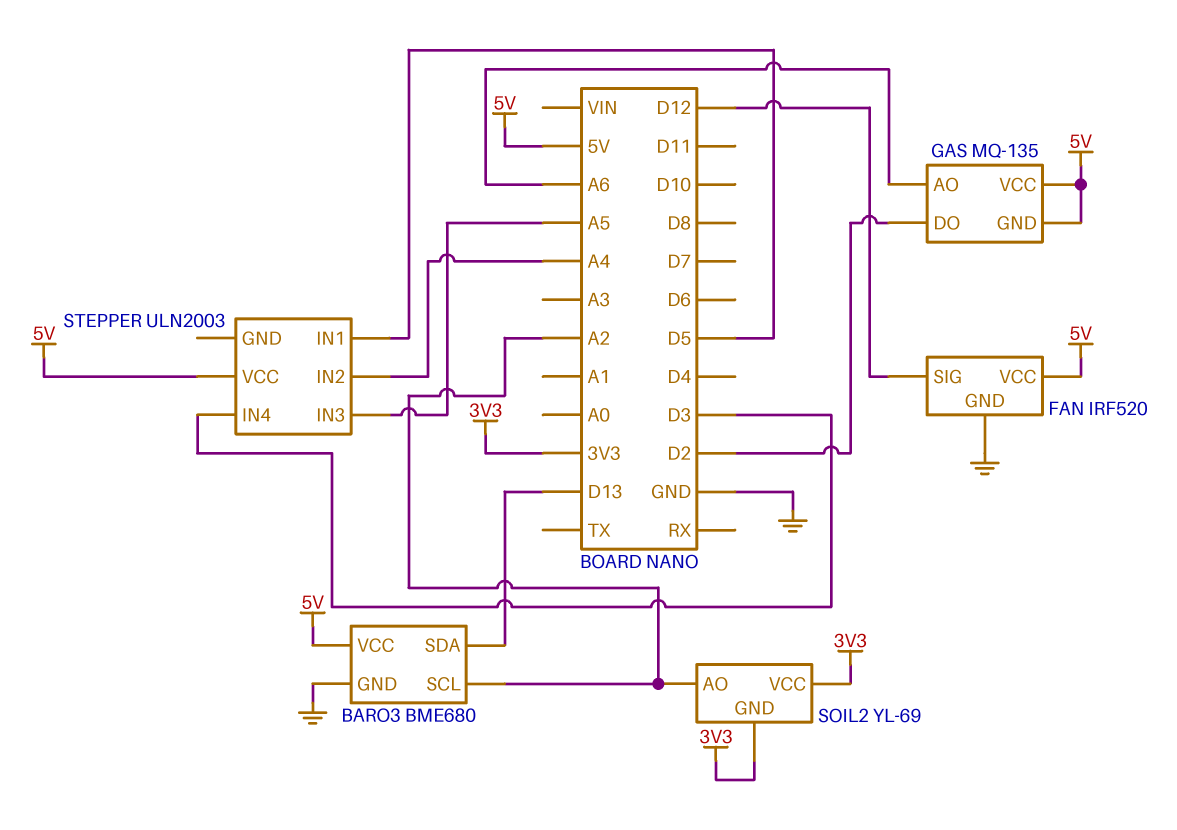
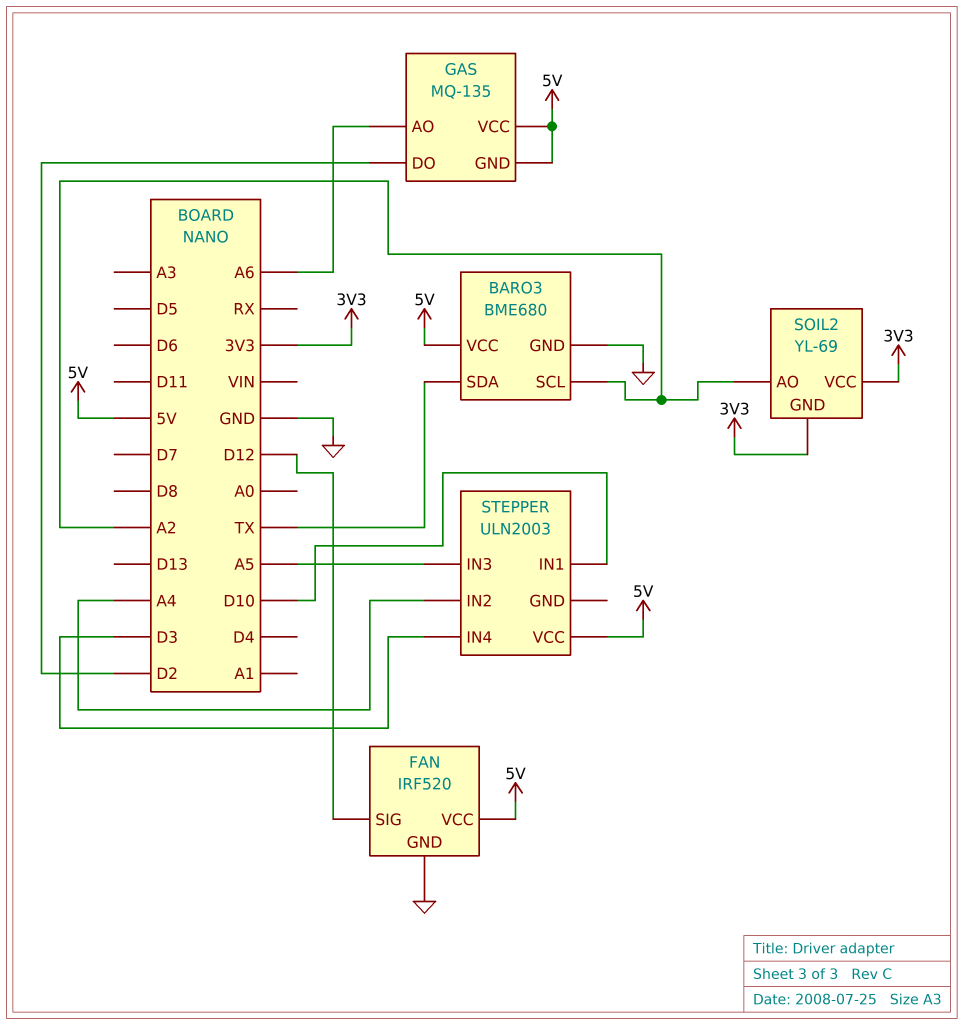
BARO3 pin SDA: D13 -> TX
STEPPER pin IN1: D5 -> D10

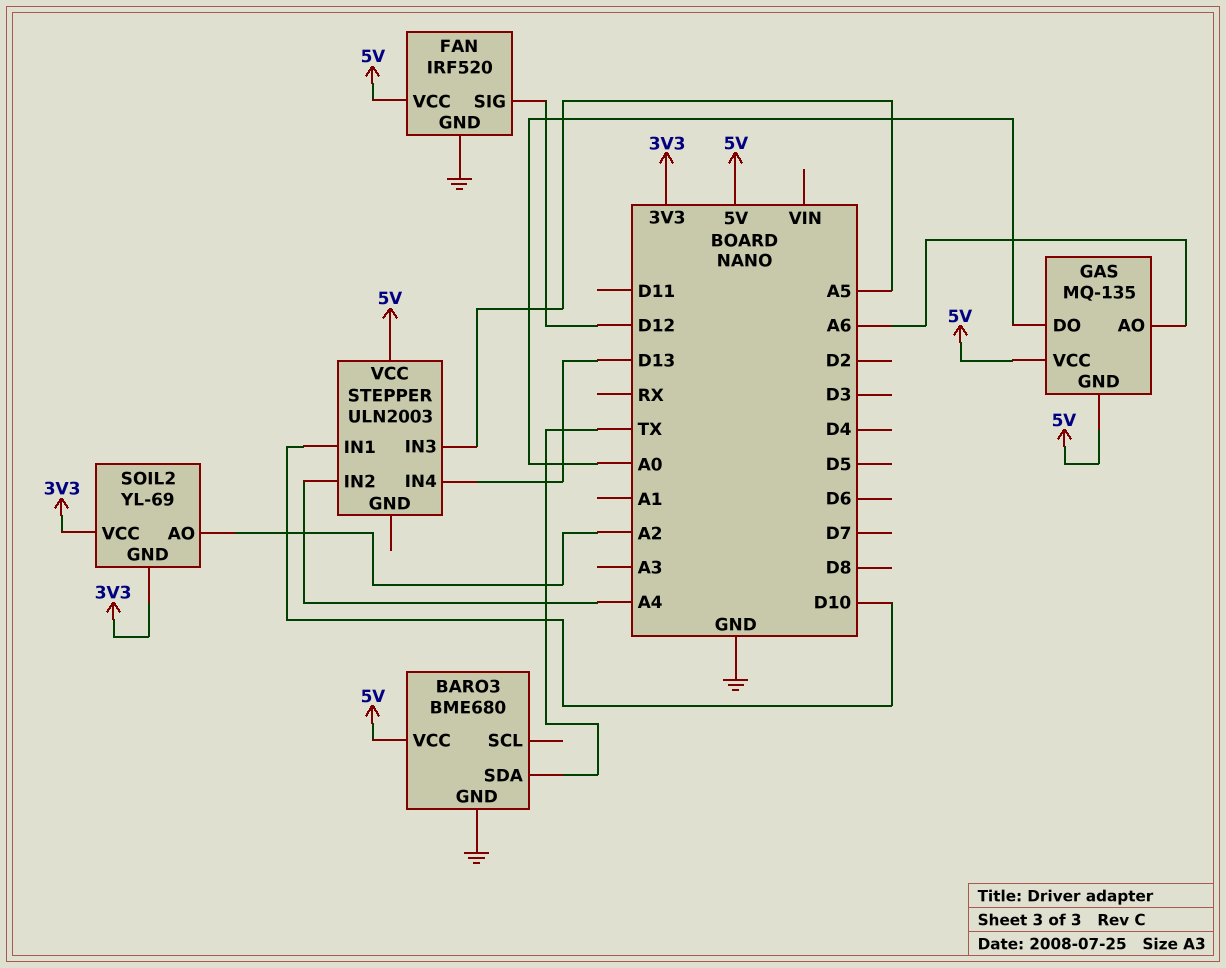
BARO3 pin SCL: A2 -> none
GAS pin DO: D2 -> A0
STEPPER pin IN4: D3 -> D13

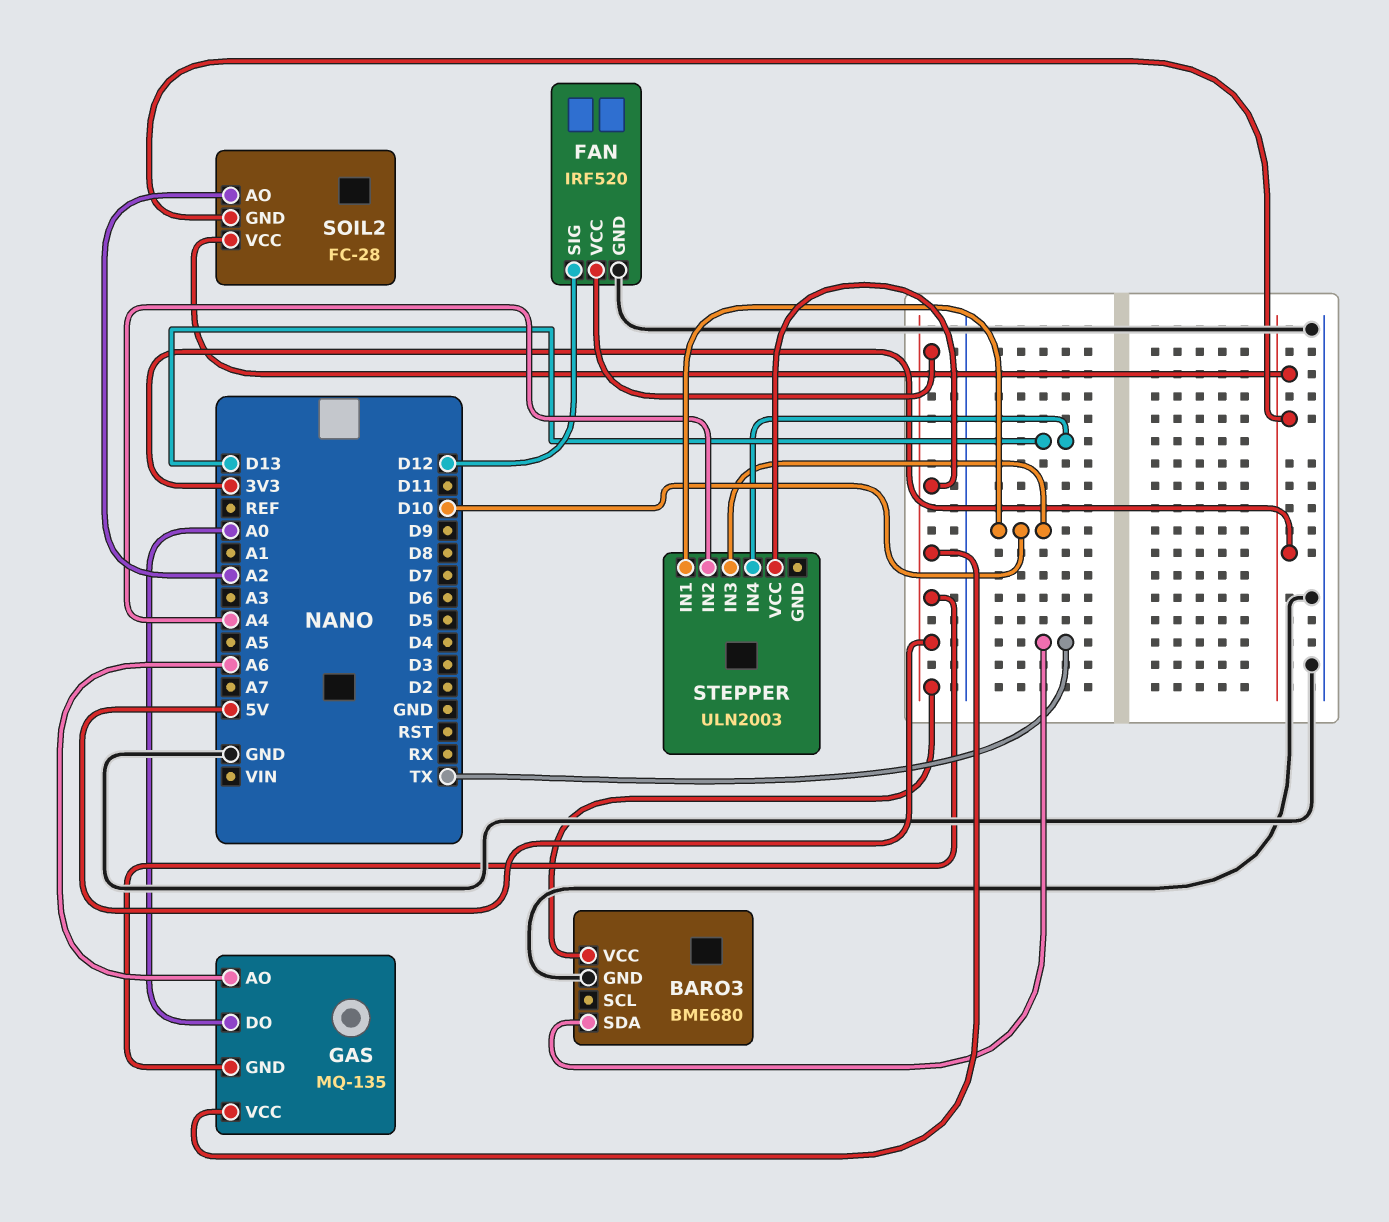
SOIL2: YL-69 -> FC-28
STEPPER pin IN3: A5 -> D10

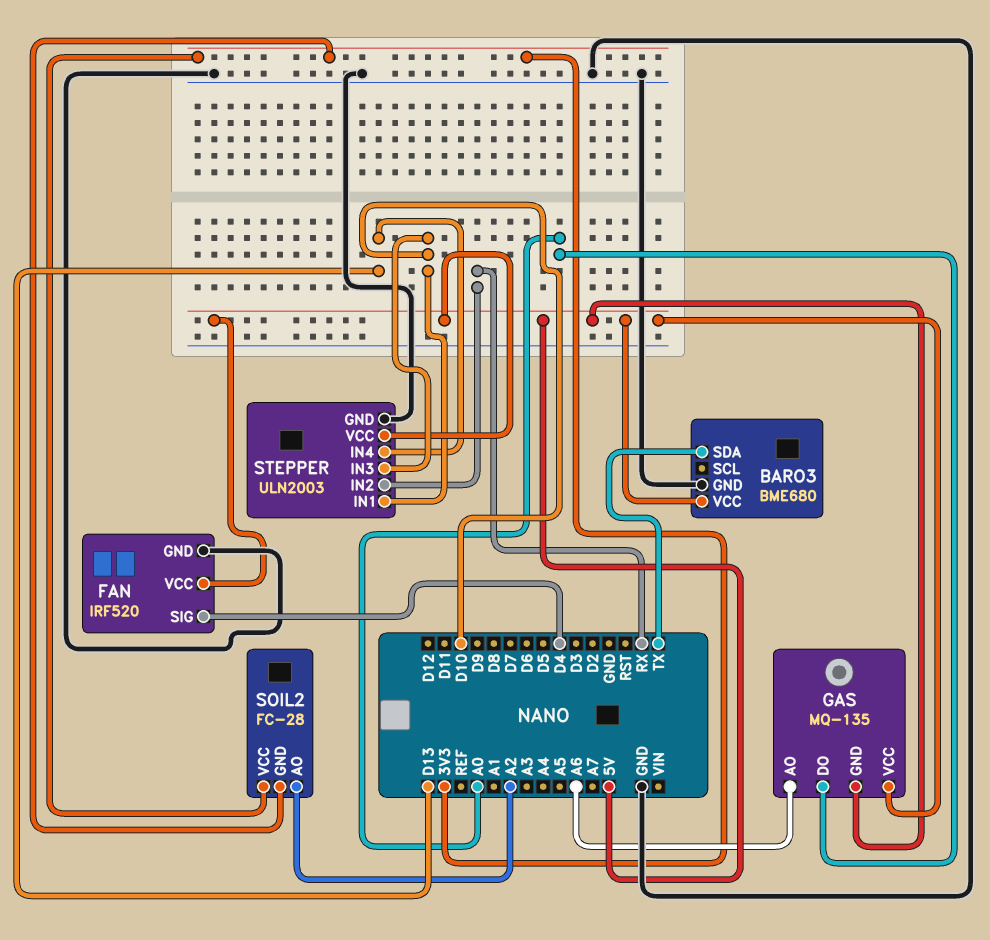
FAN pin SIG: D12 -> D4
STEPPER pin GND: none -> GND
STEPPER pin IN2: A4 -> RX

